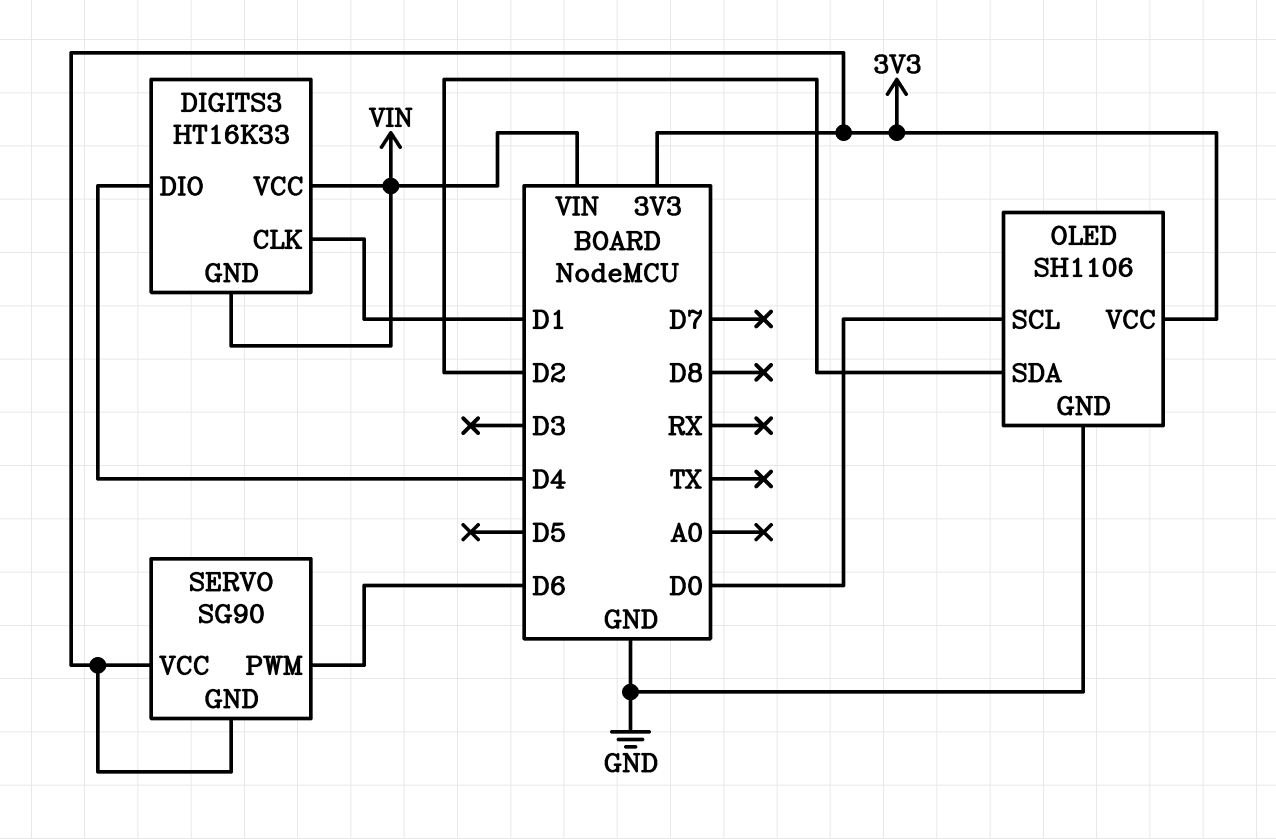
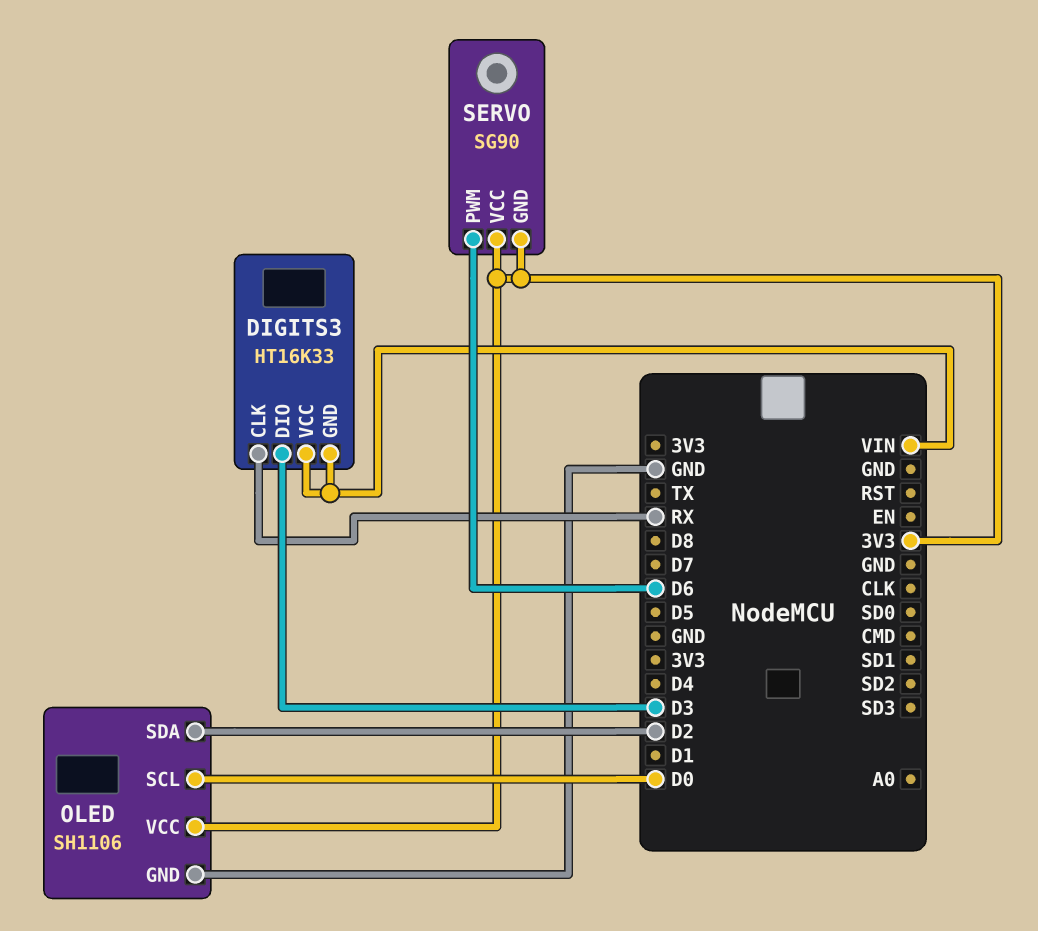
DIGITS3 pin CLK: D1 -> RX
DIGITS3 pin DIO: D4 -> D3

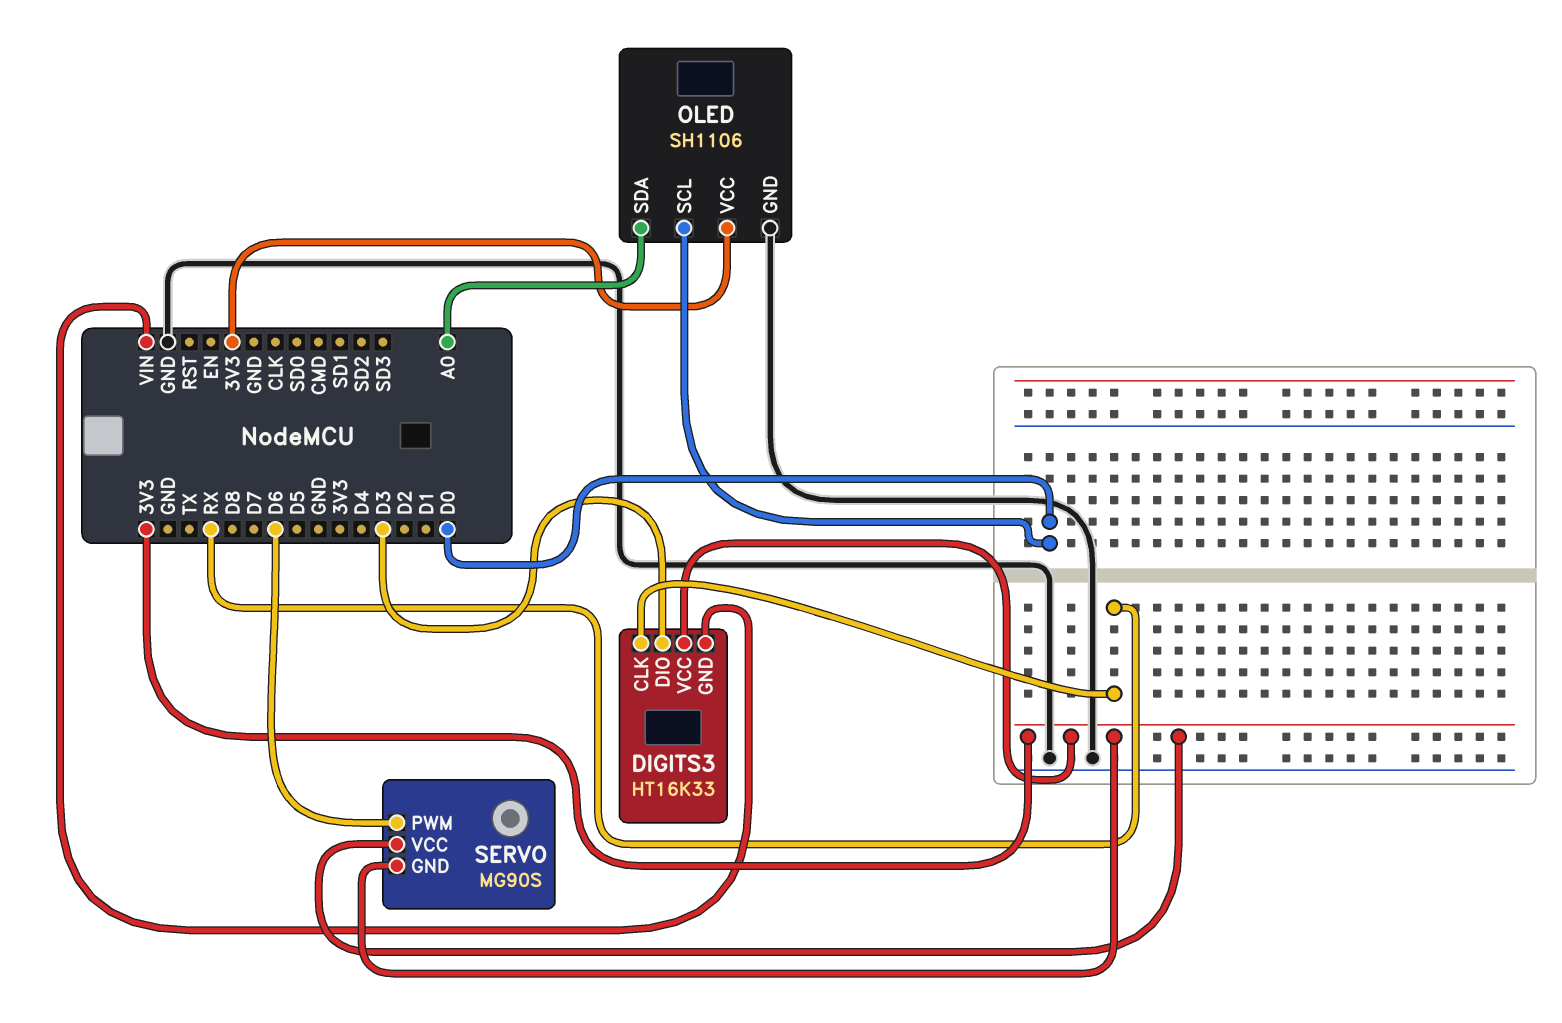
DIGITS3 pin VCC: VIN -> 3V3
OLED pin SDA: D2 -> A0
SERVO: SG90 -> MG90S

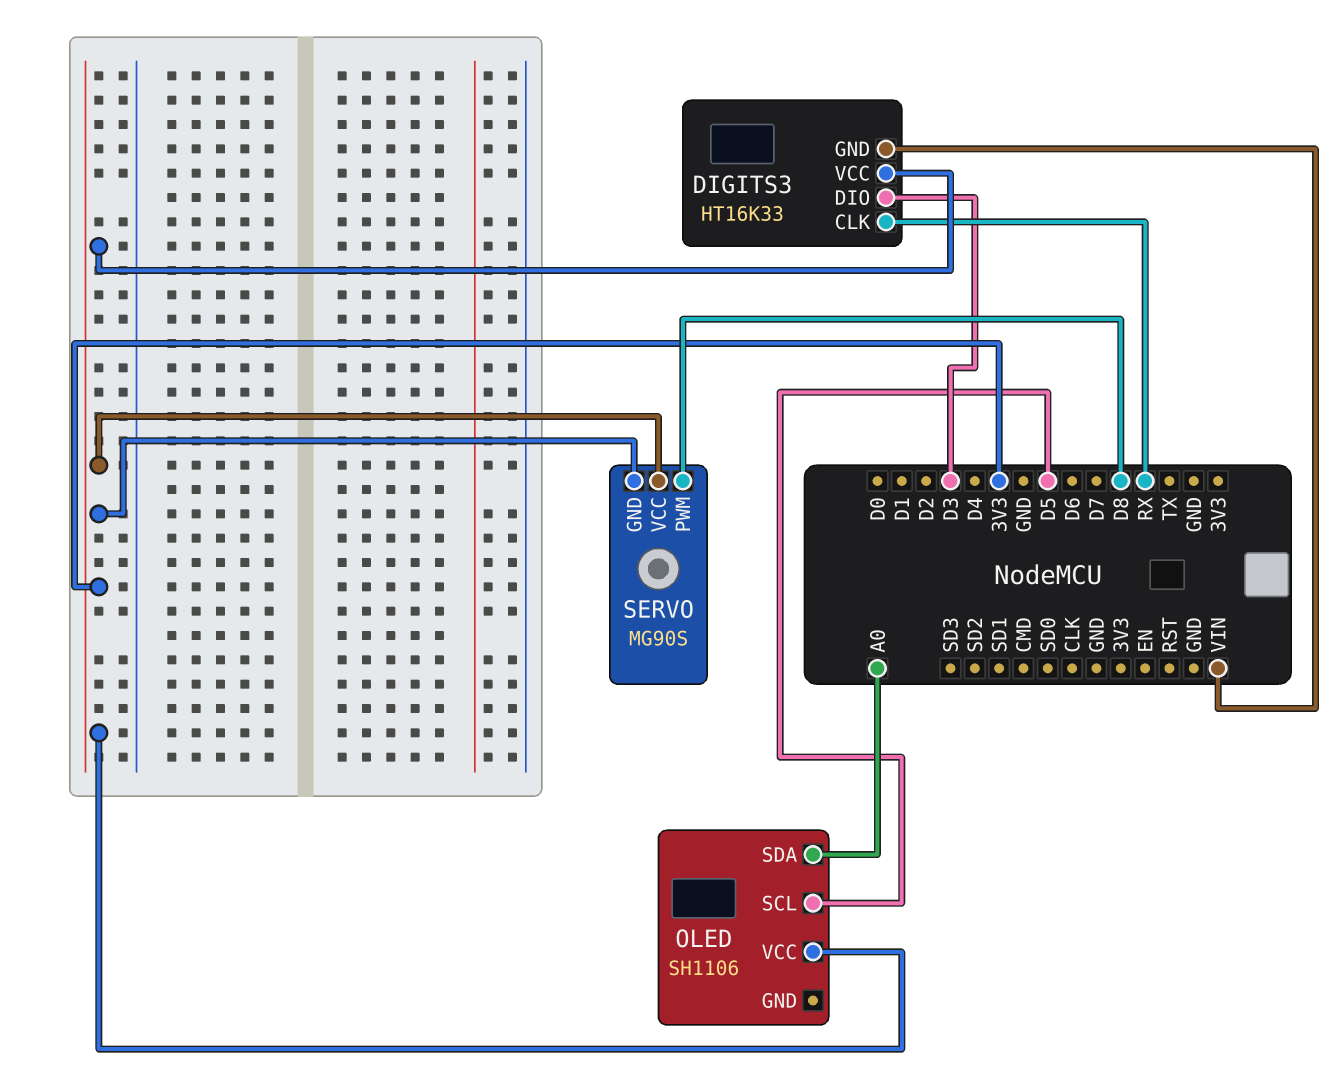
OLED pin GND: GND -> none
OLED pin SCL: D0 -> D5
SERVO pin PWM: D6 -> D8

